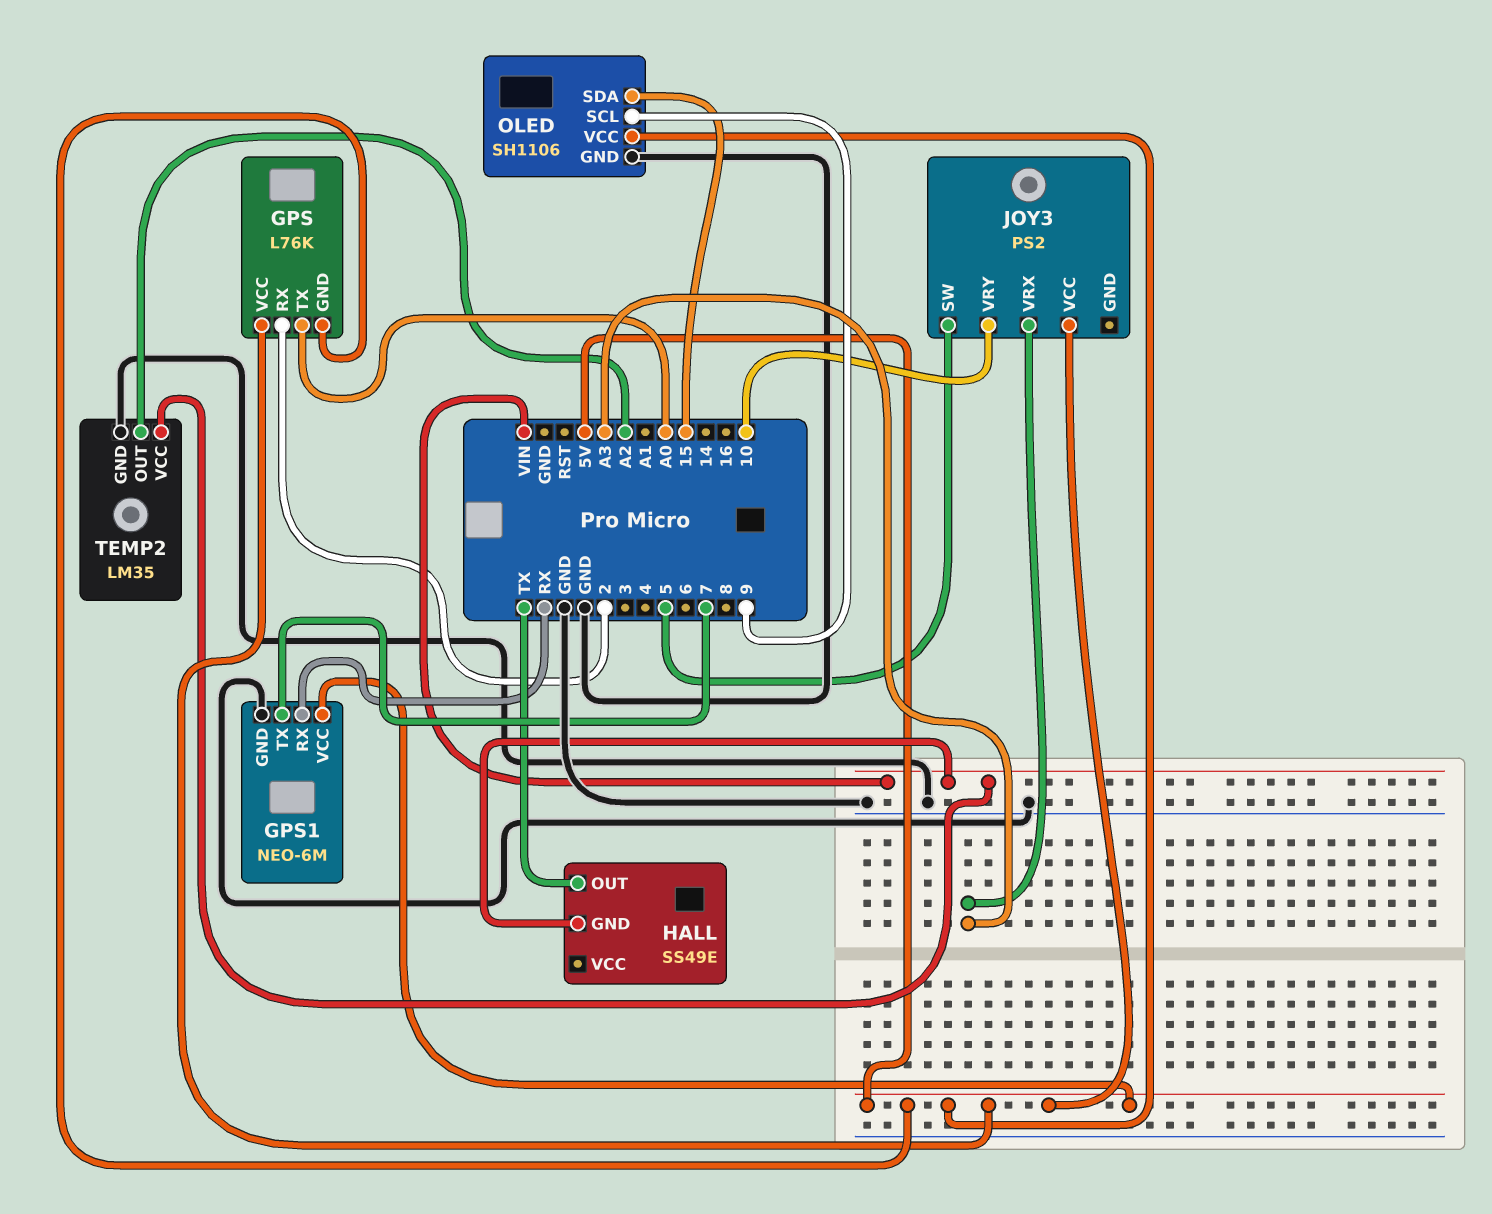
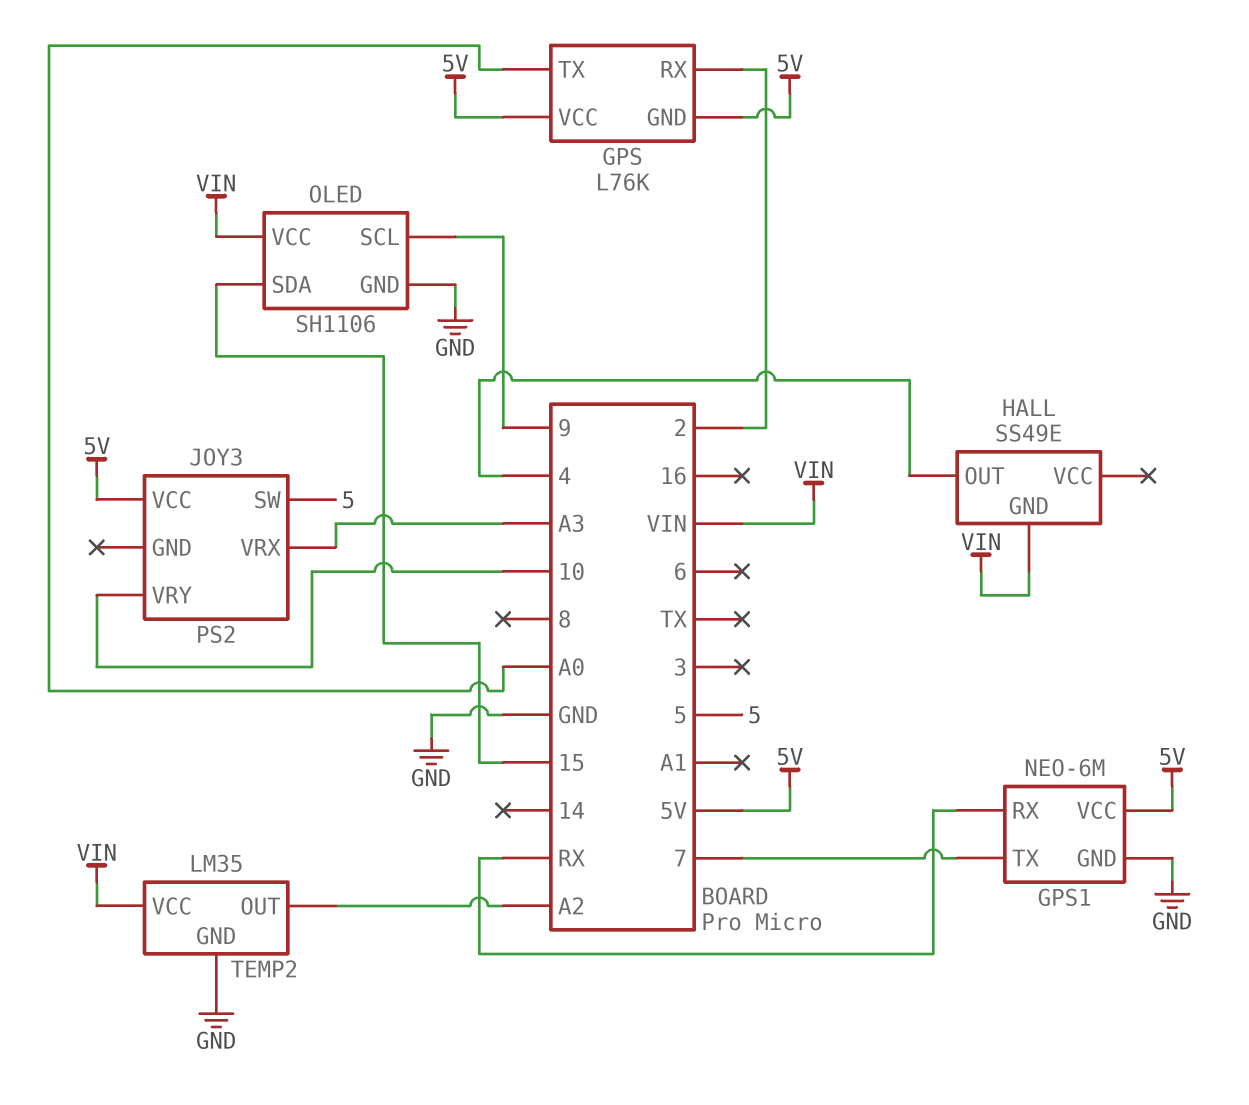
HALL pin OUT: TX -> 4
OLED pin VCC: 5V -> VIN

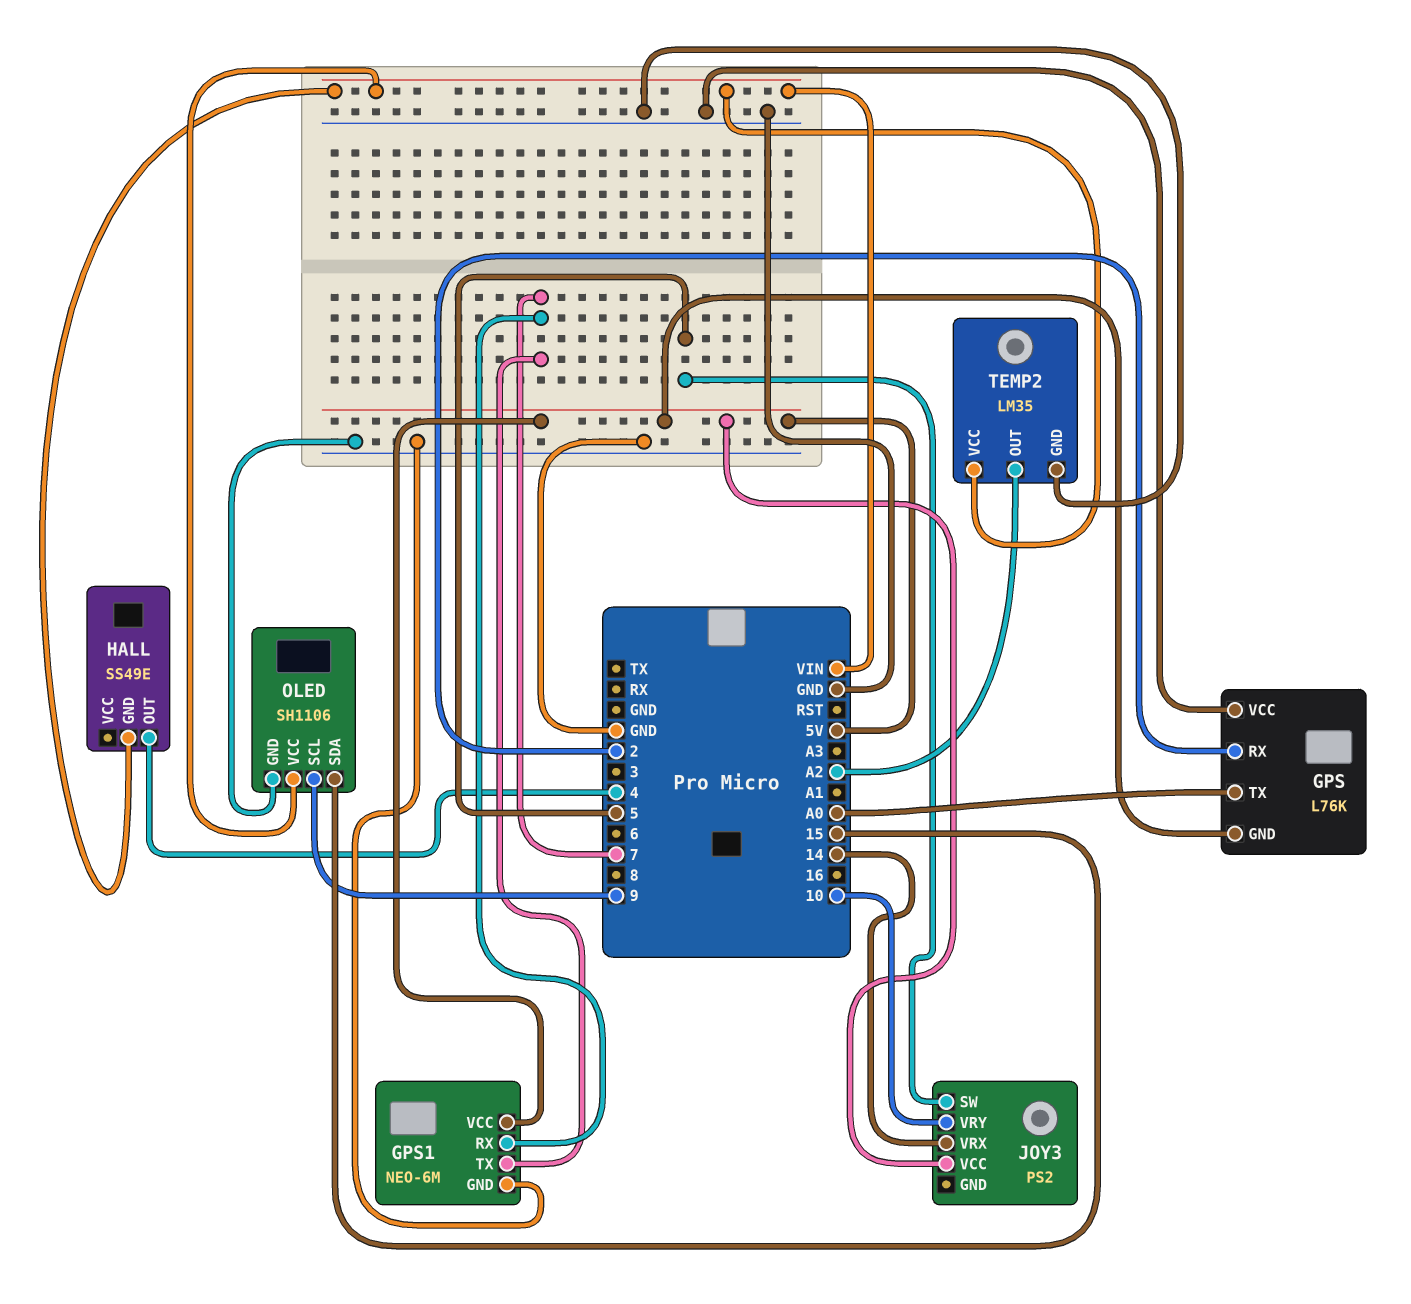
GPS pin VCC: 5V -> GND
GPS1 pin RX: RX -> 7
JOY3 pin VRX: A3 -> 14

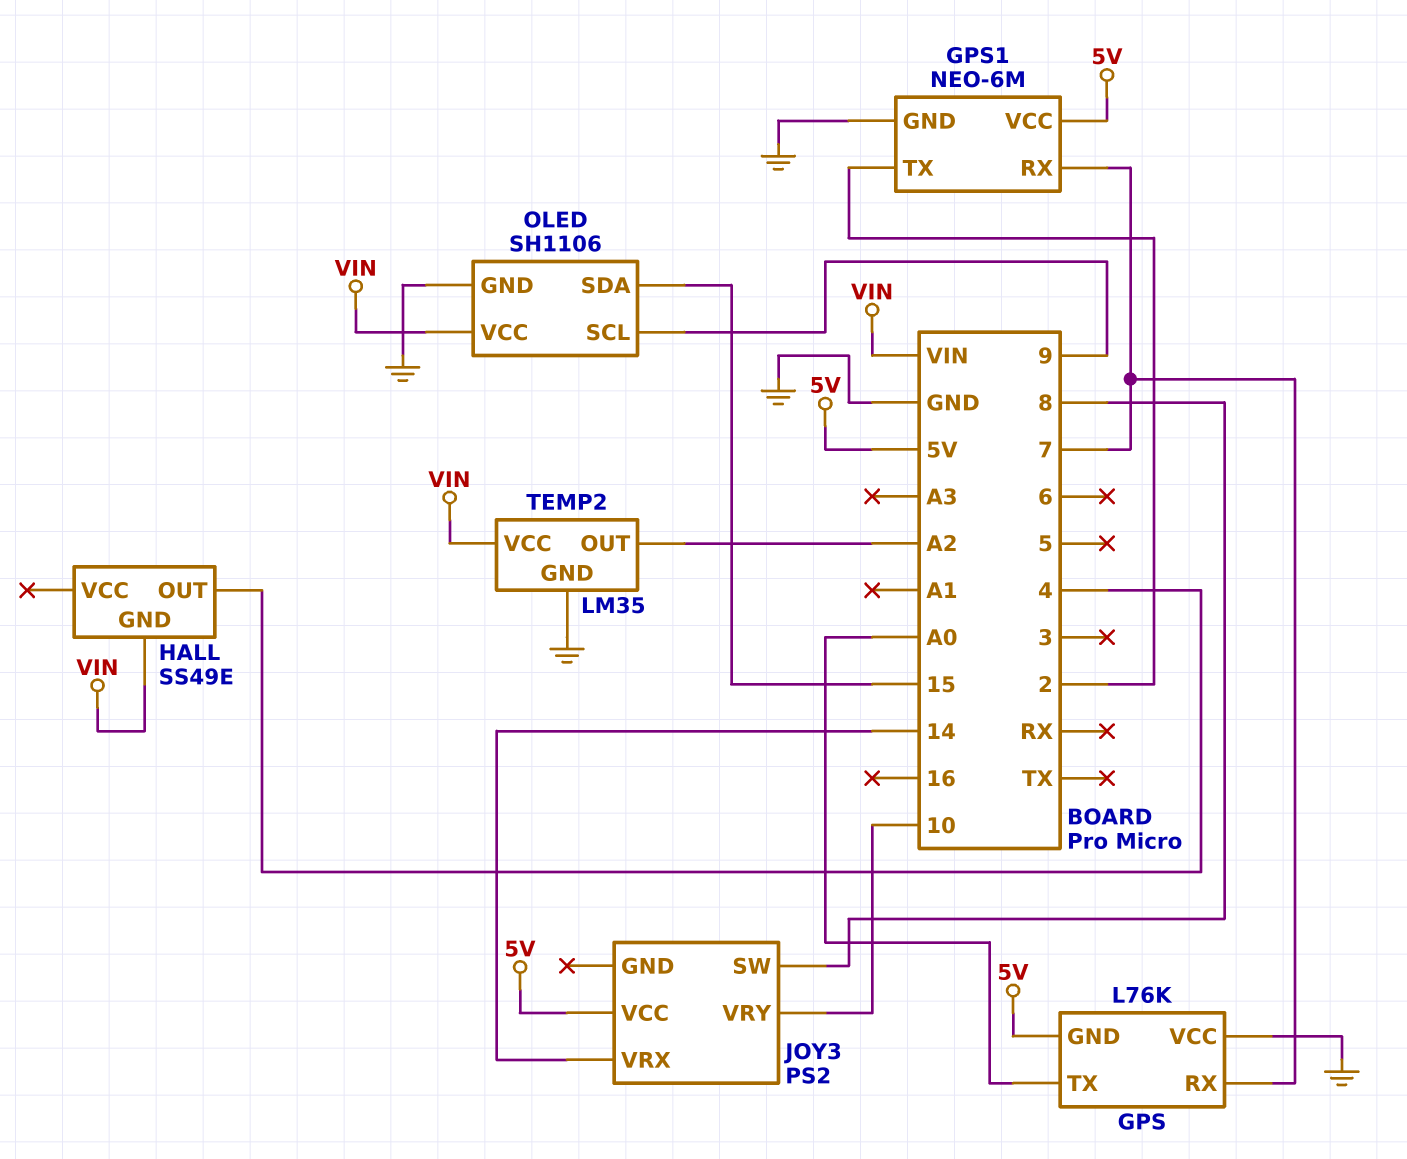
GPS pin RX: 2 -> 7
GPS1 pin TX: 7 -> 2
JOY3 pin SW: 5 -> 8

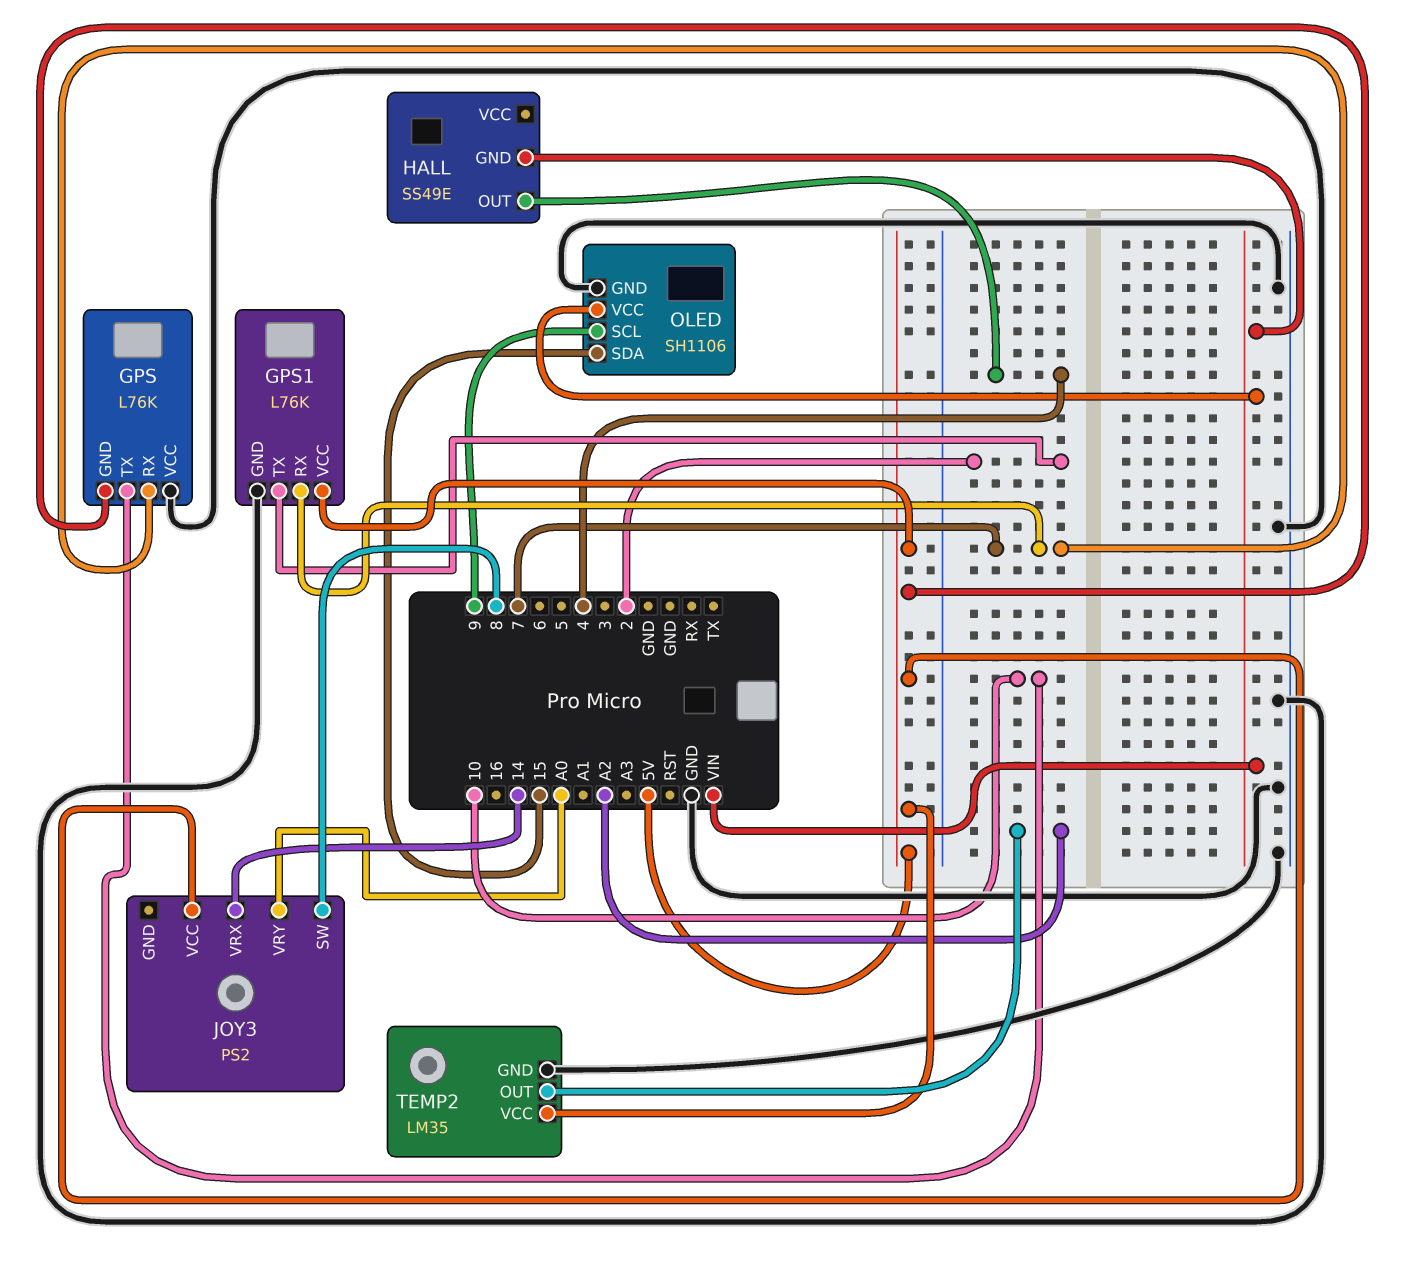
GPS pin TX: A0 -> 10
GPS1: NEO-6M -> L76K
JOY3 pin VRY: 10 -> A0
TEMP2 pin VCC: VIN -> 5V

